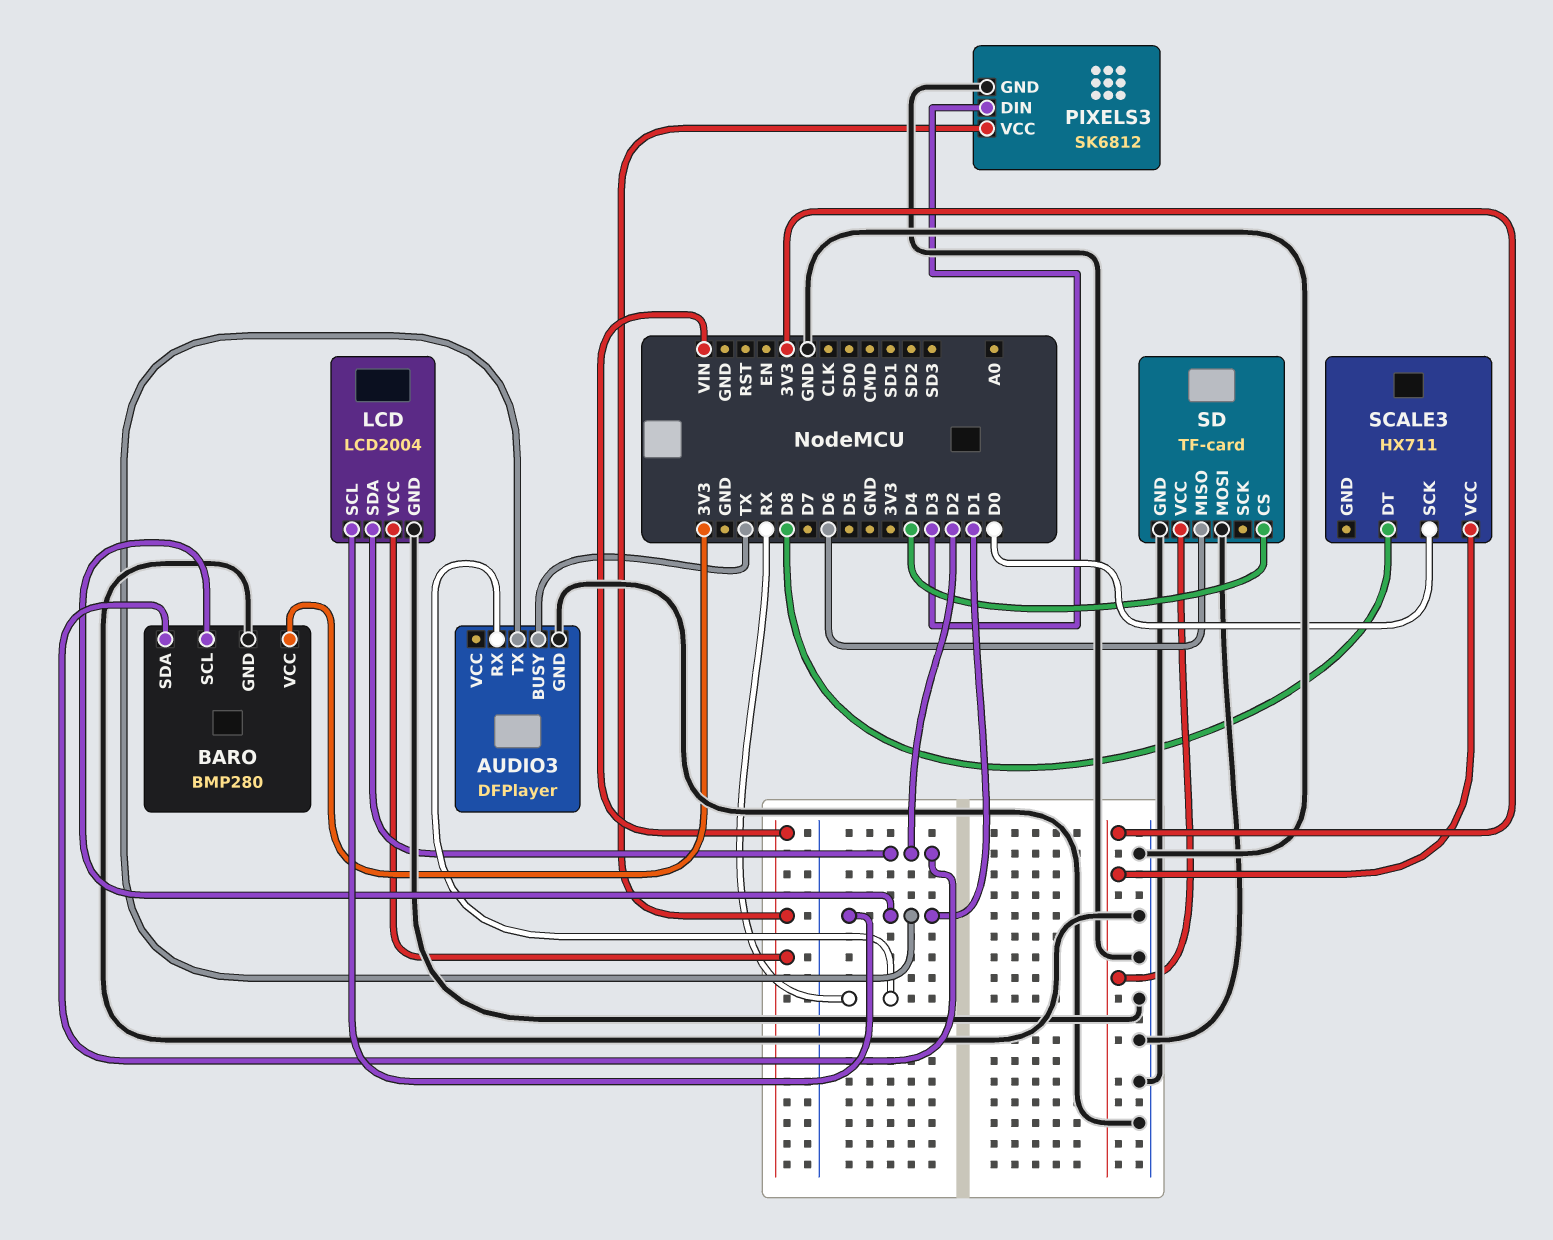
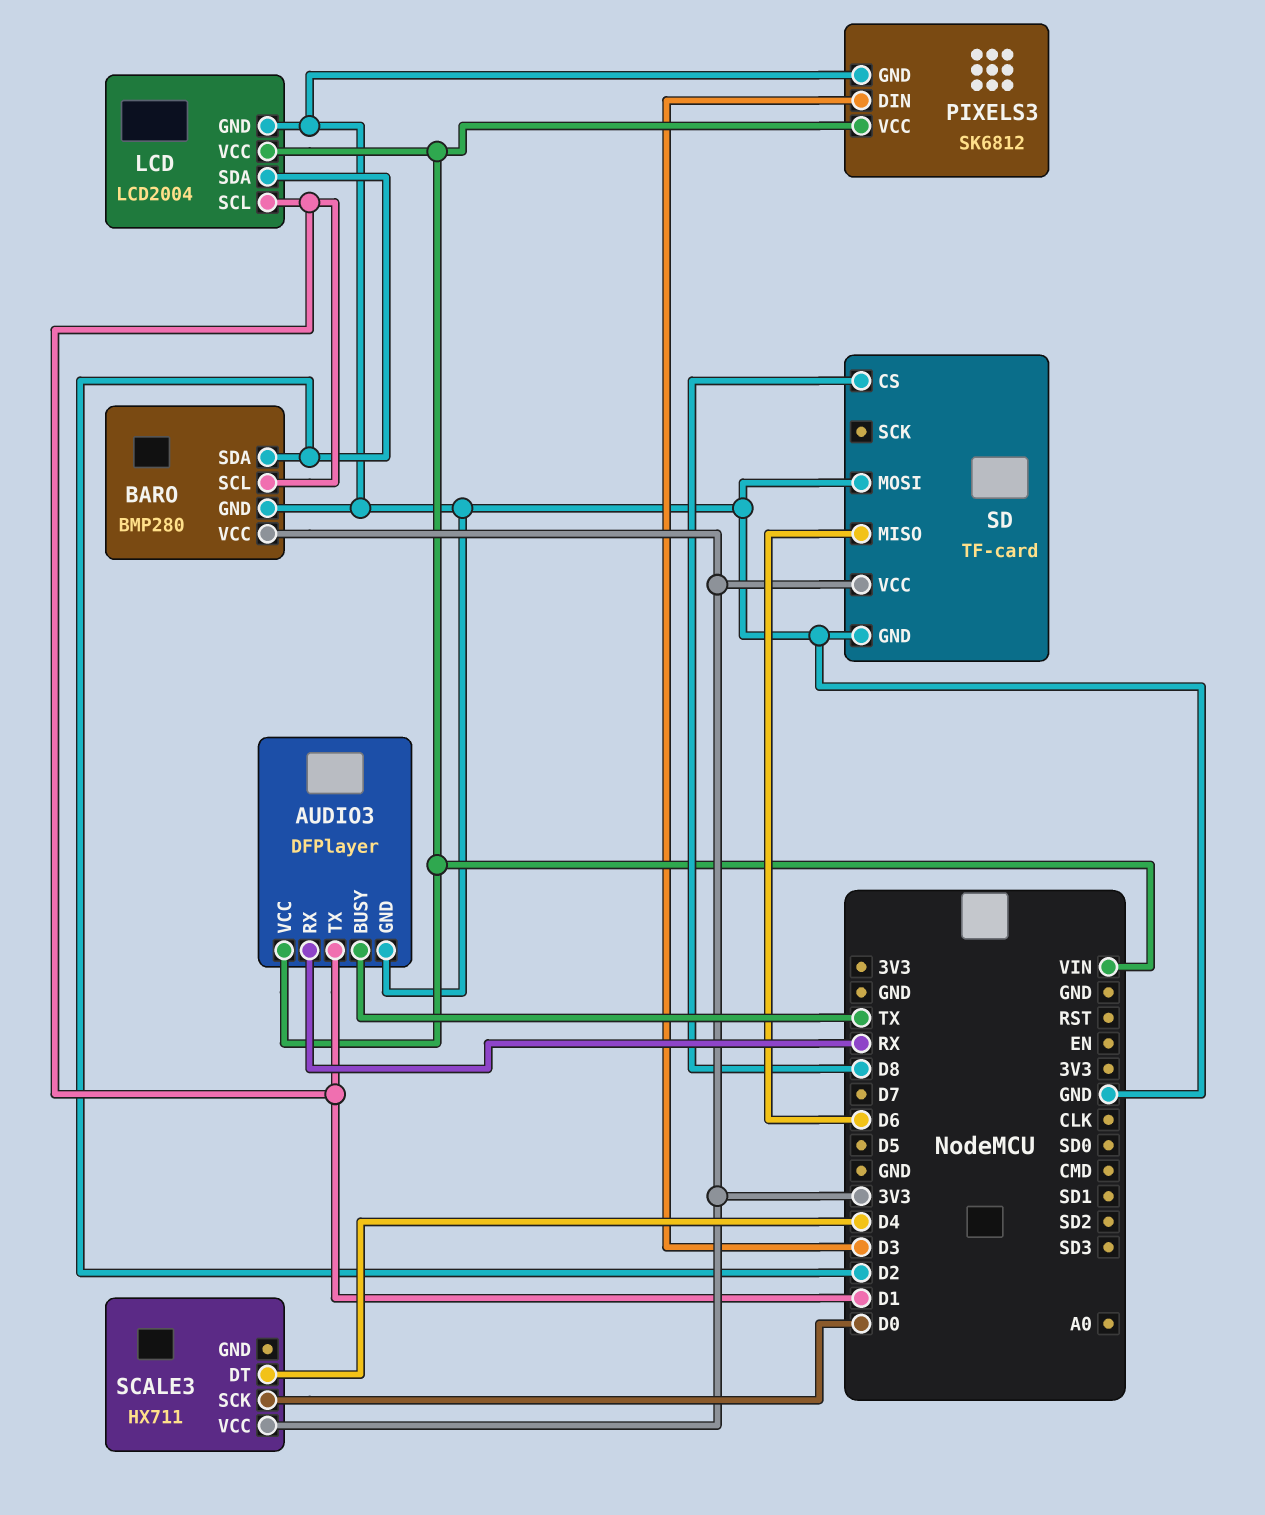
AUDIO3 pin VCC: none -> VIN
SCALE3 pin DT: D8 -> D4
SD pin CS: D4 -> D8

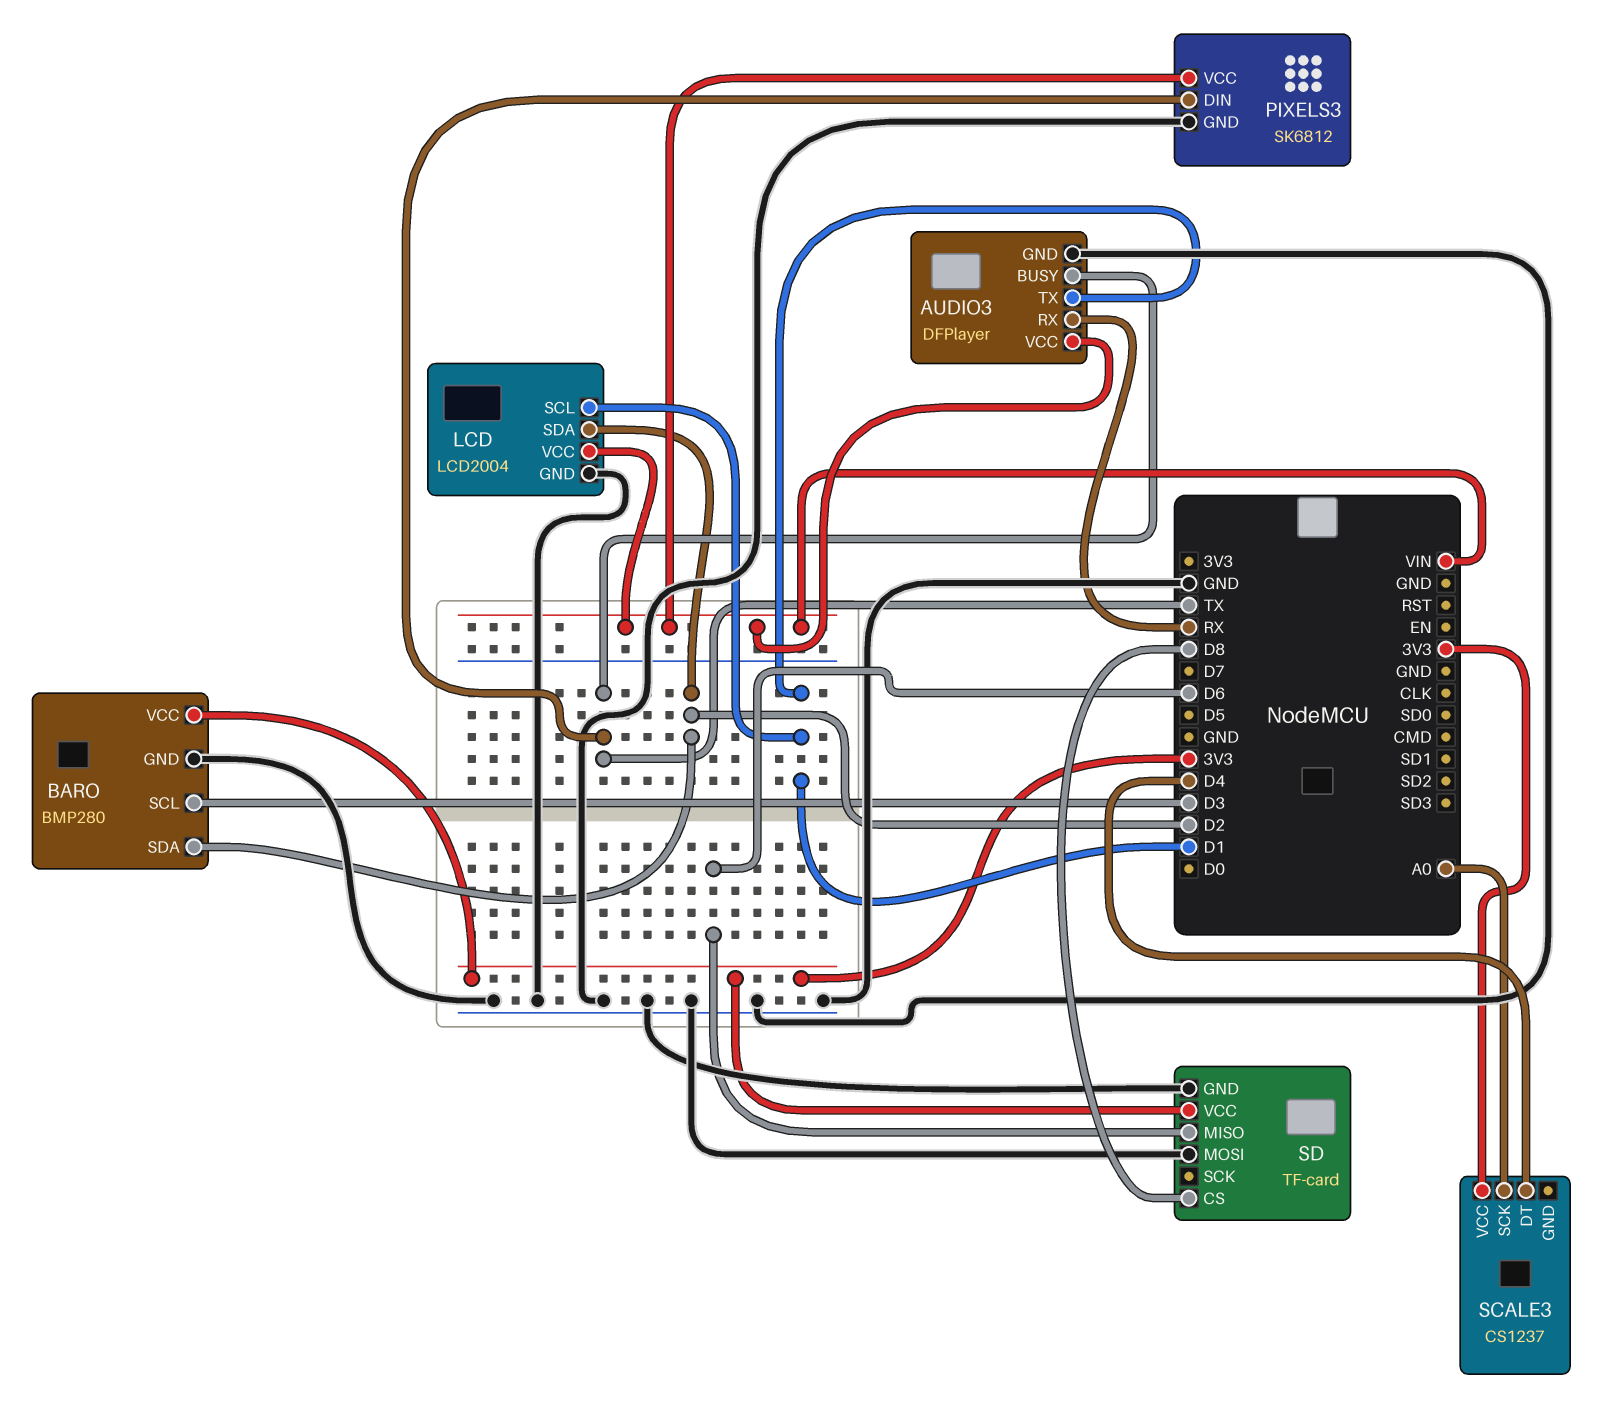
BARO pin SCL: D1 -> D3
PIXELS3 pin DIN: D3 -> TX
SCALE3: HX711 -> CS1237
SCALE3 pin SCK: D0 -> A0

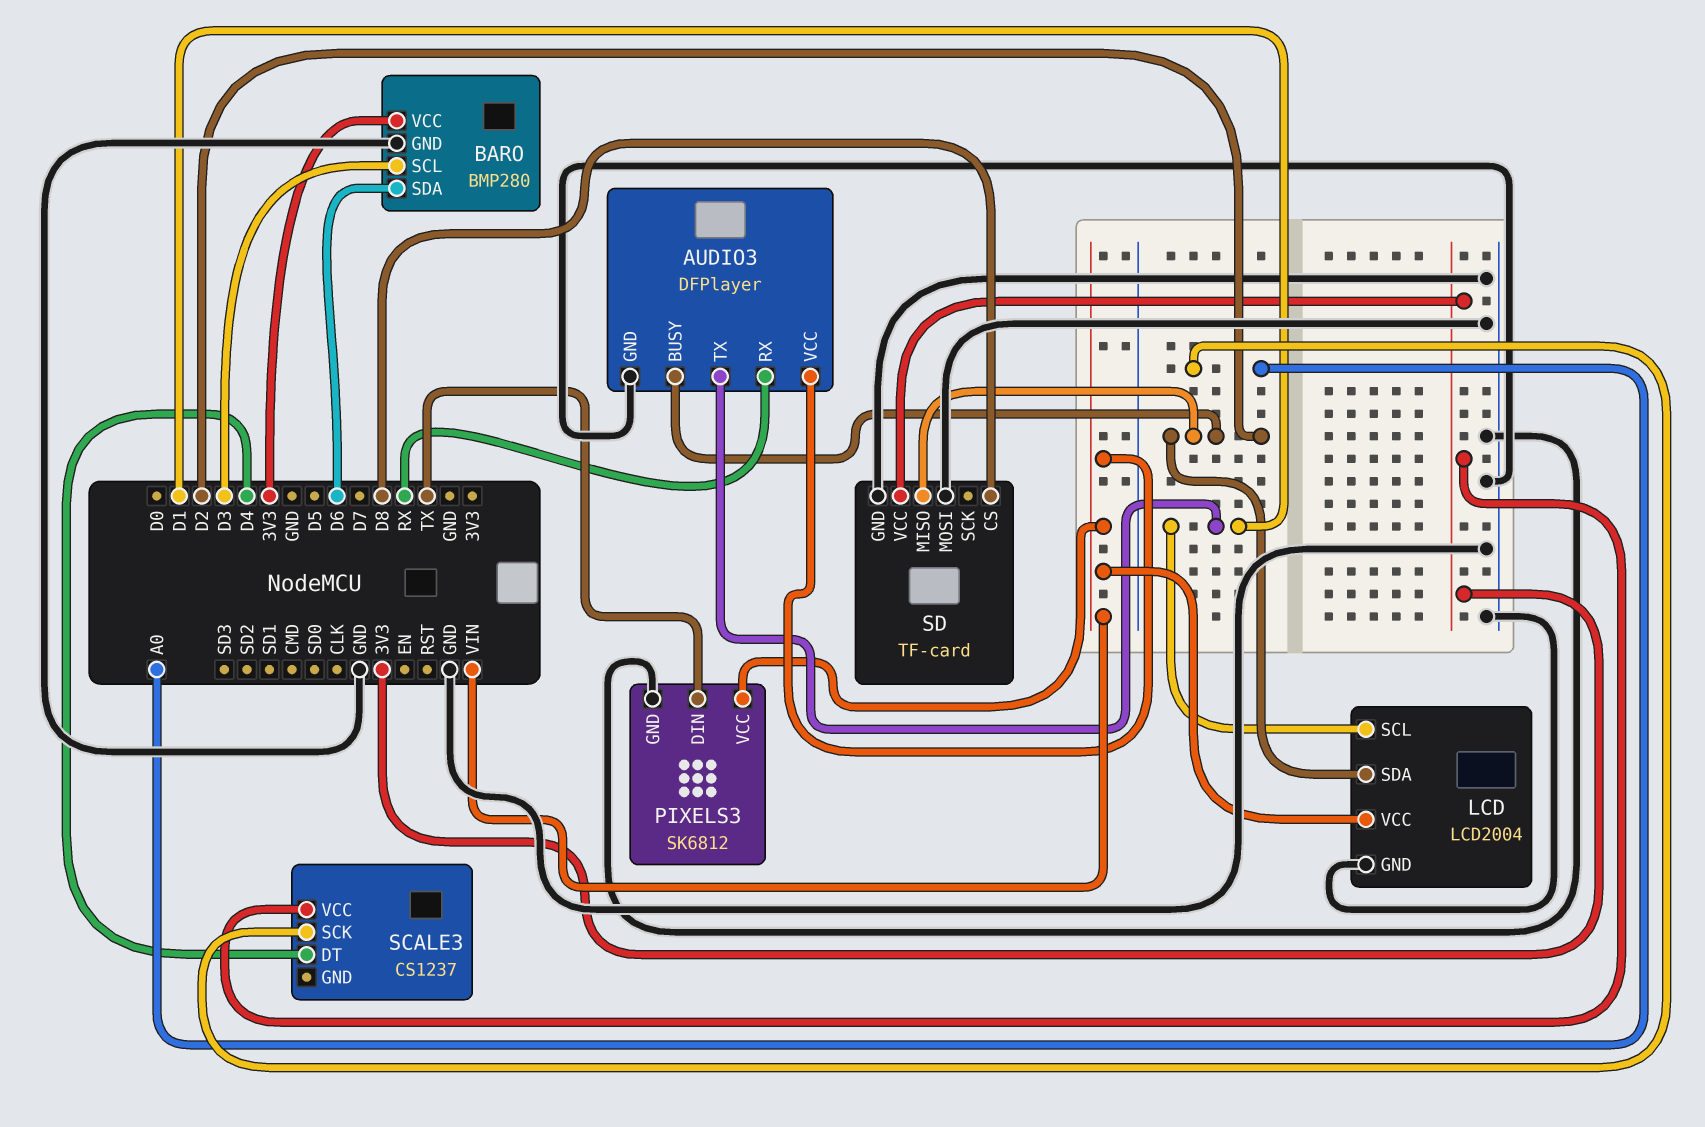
AUDIO3 pin BUSY: TX -> D2
BARO pin SDA: D2 -> D6
SD pin MISO: D6 -> D2

